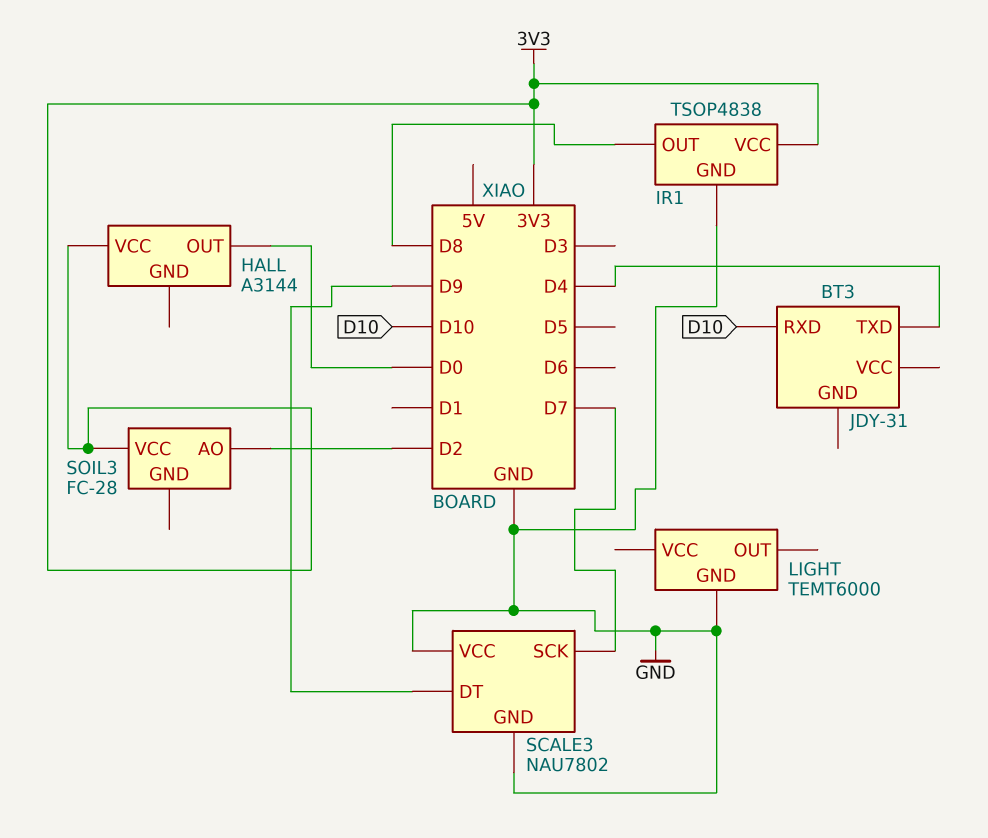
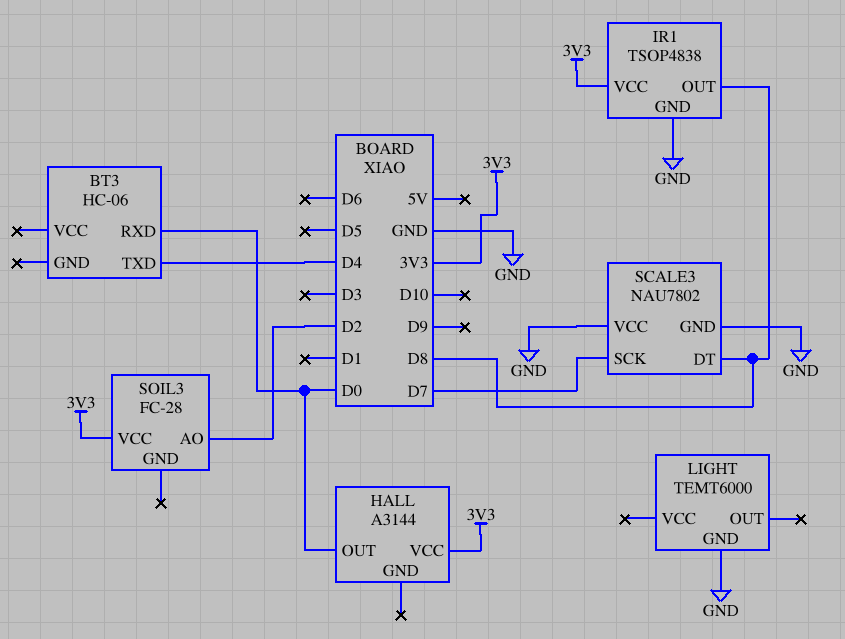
BT3: JDY-31 -> HC-06
BT3 pin RXD: D10 -> D0
SCALE3 pin DT: D9 -> D8

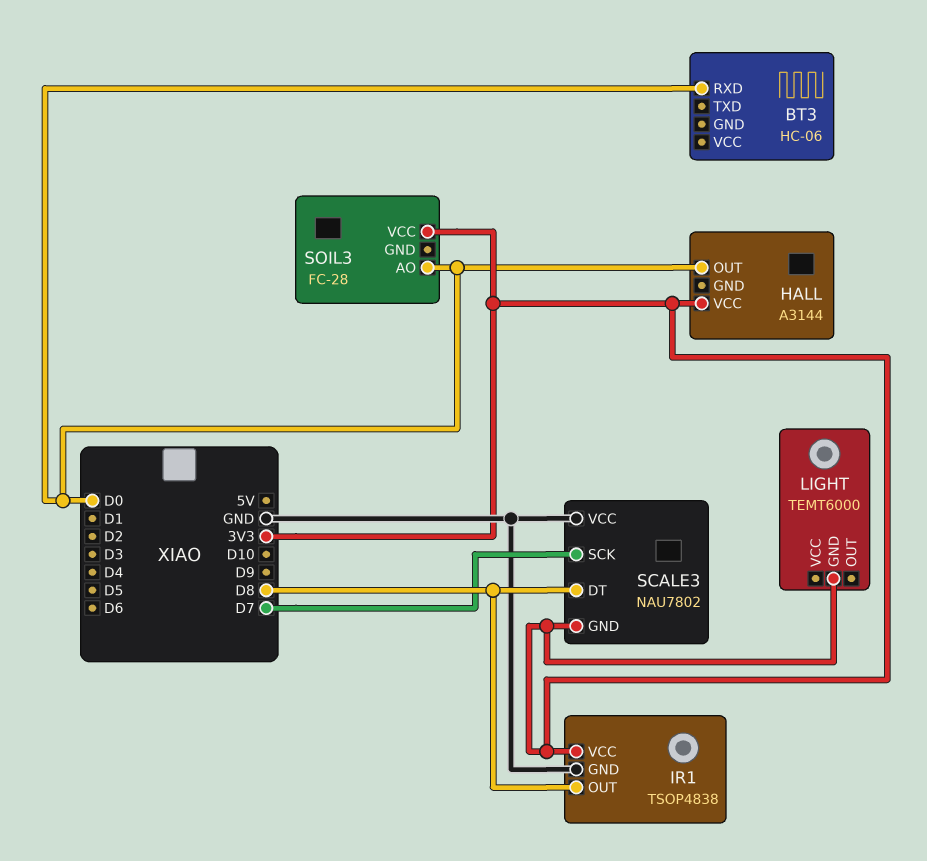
BT3 pin TXD: D4 -> none
LIGHT pin GND: GND -> 3V3
SCALE3 pin GND: GND -> 3V3
SOIL3 pin AO: D2 -> D0

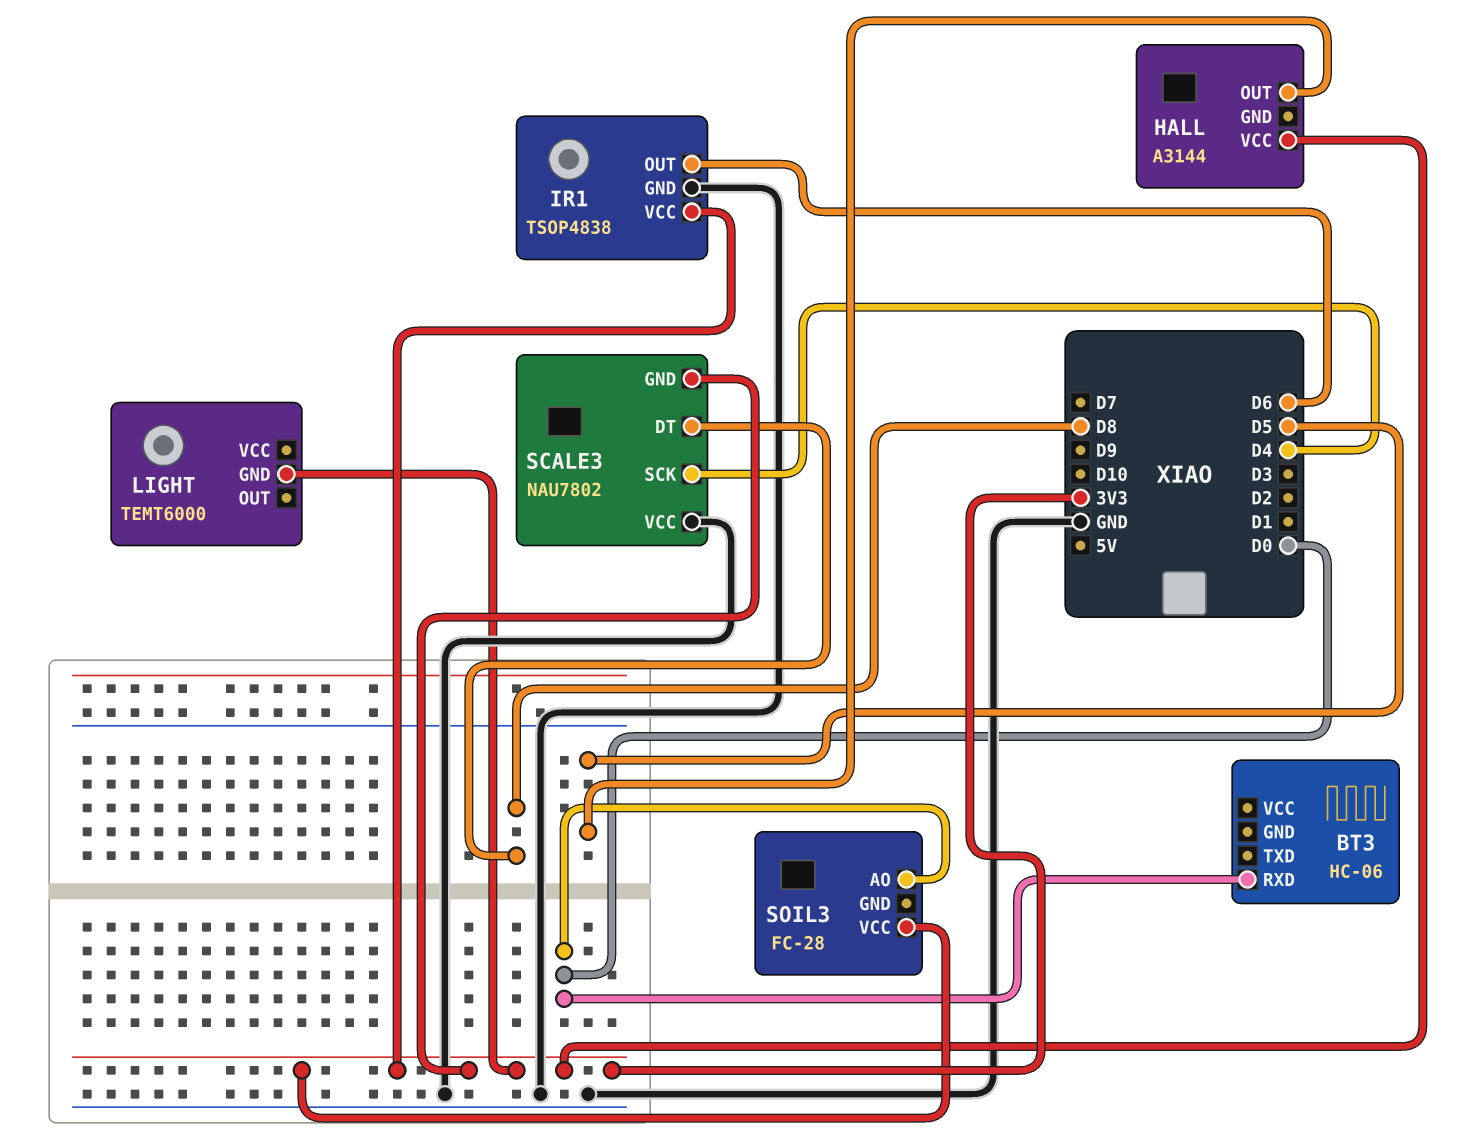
HALL pin OUT: D0 -> D5
IR1 pin OUT: D8 -> D6
SCALE3 pin SCK: D7 -> D4

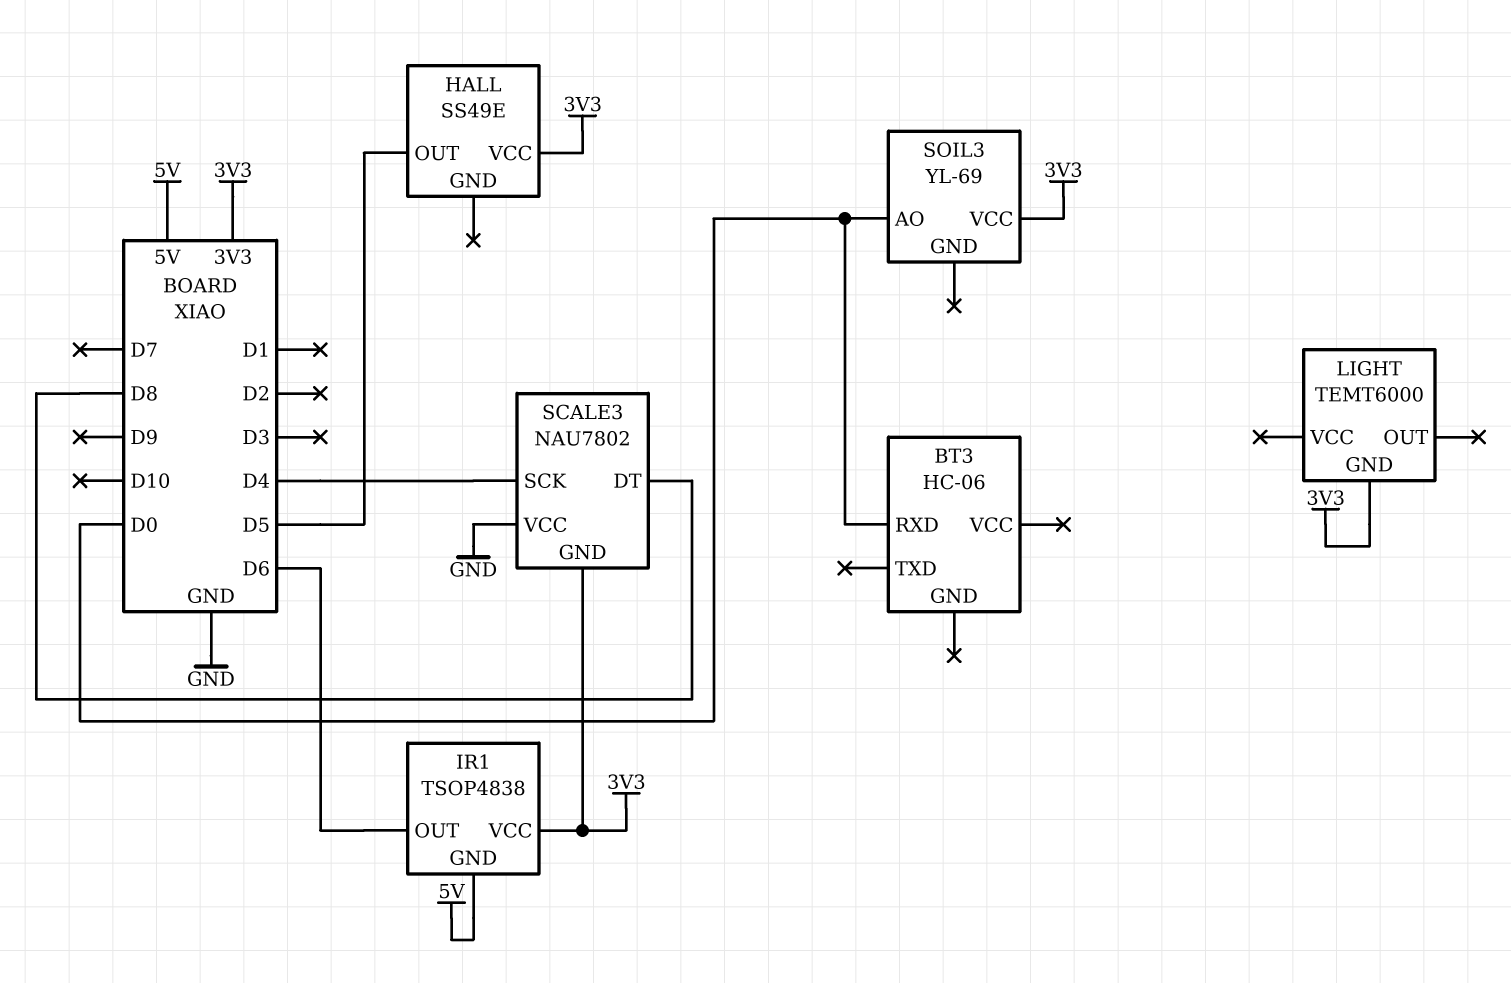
HALL: A3144 -> SS49E
IR1 pin GND: GND -> 5V
SOIL3: FC-28 -> YL-69

